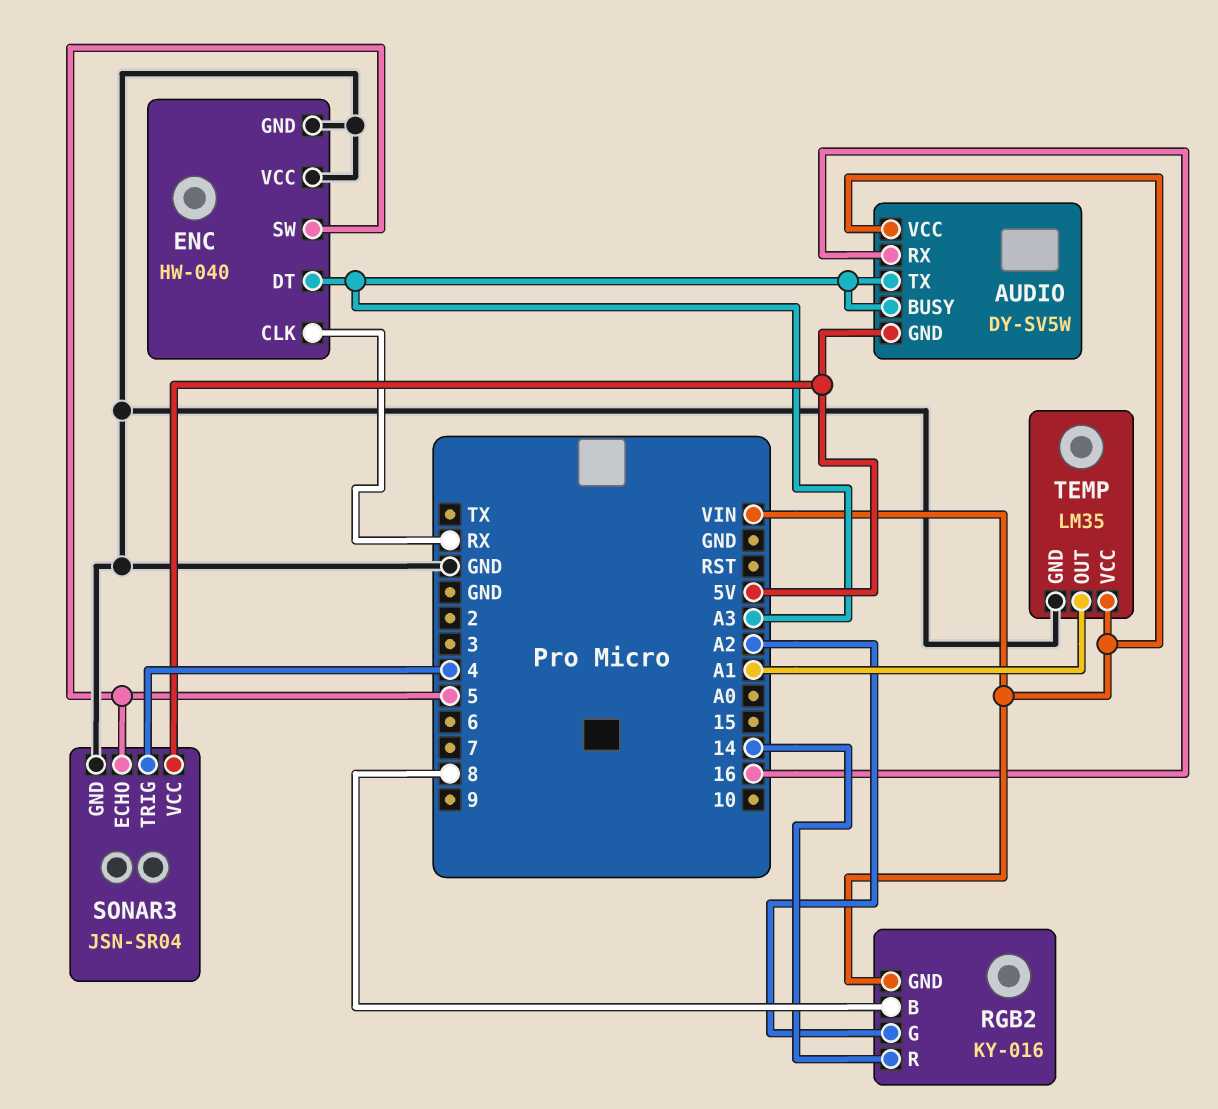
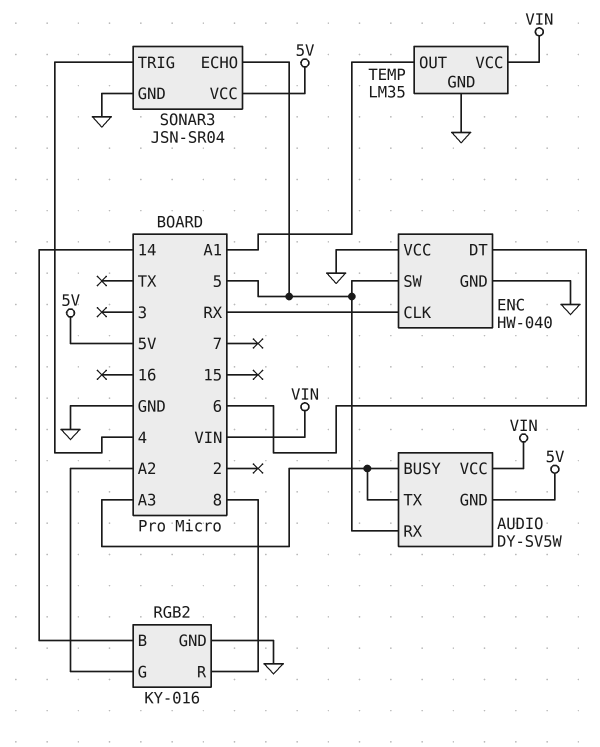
AUDIO pin RX: 16 -> 5
ENC pin DT: A3 -> 6
RGB2 pin B: 8 -> 14
RGB2 pin GND: VIN -> GND
RGB2 pin R: 14 -> 8

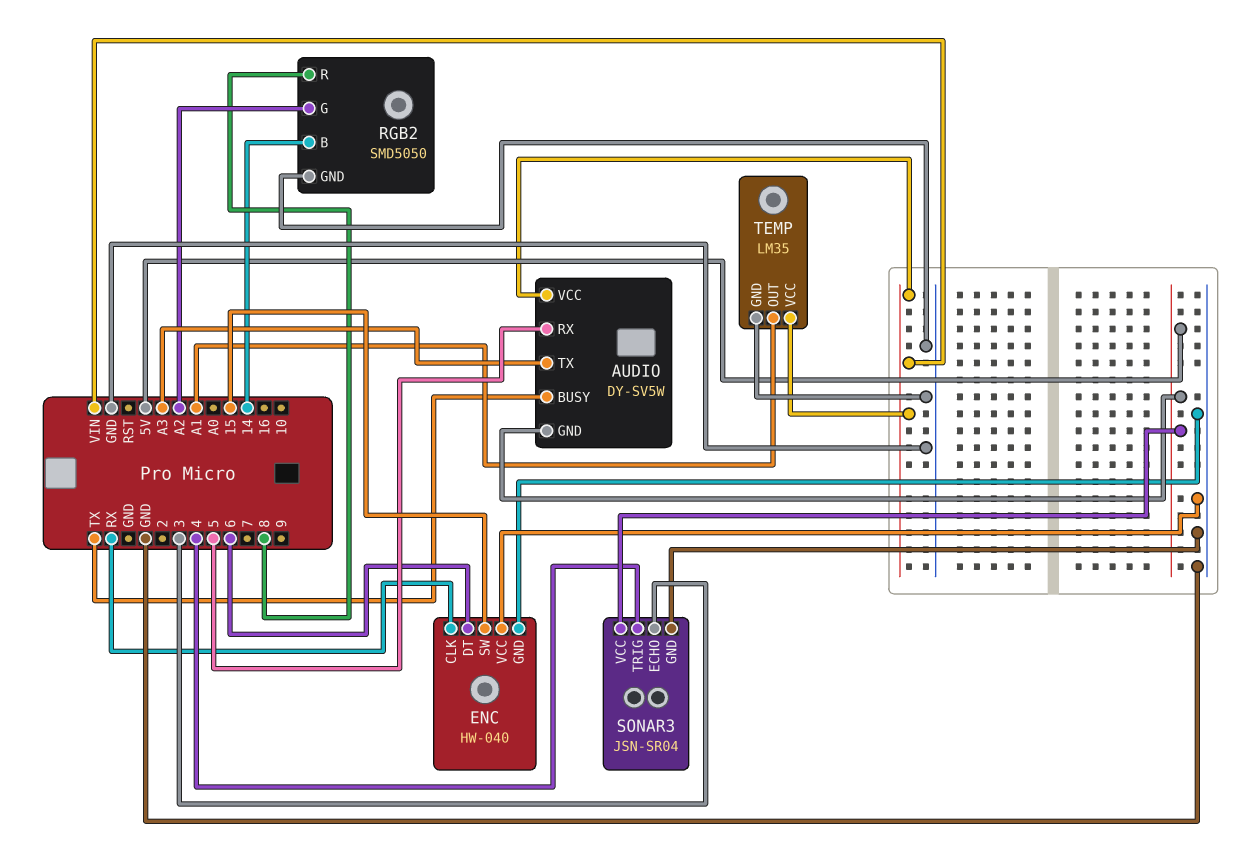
AUDIO pin BUSY: A3 -> TX
ENC pin SW: 5 -> 15
RGB2: KY-016 -> SMD5050
SONAR3 pin ECHO: 5 -> 3

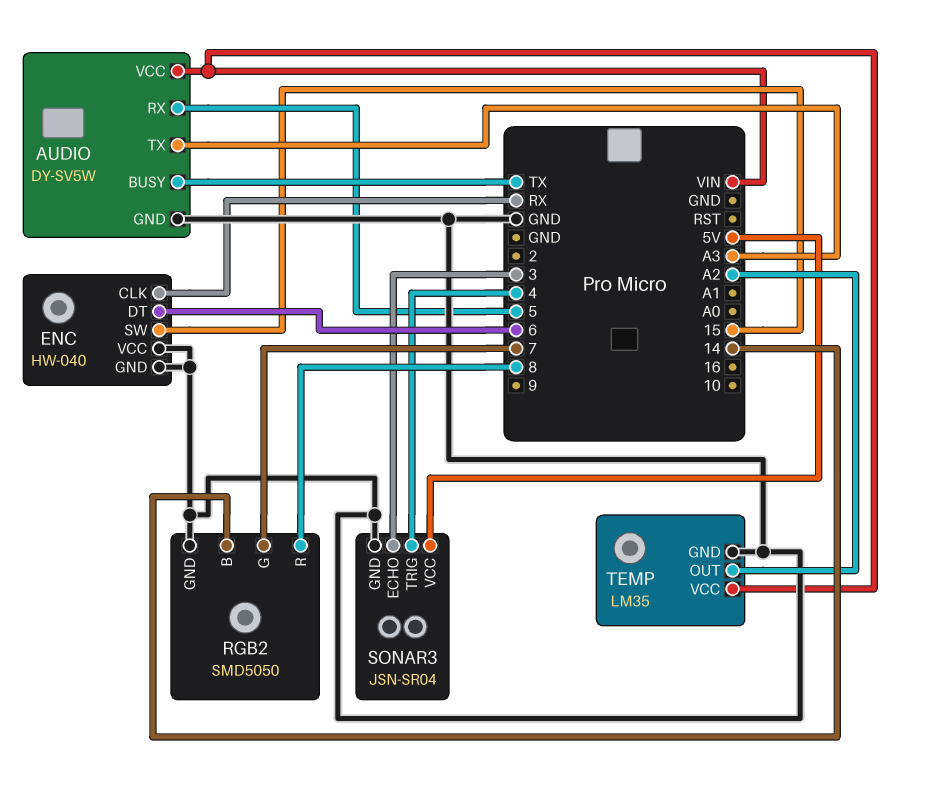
AUDIO pin GND: 5V -> GND
RGB2 pin G: A2 -> 7
TEMP pin OUT: A1 -> A2

